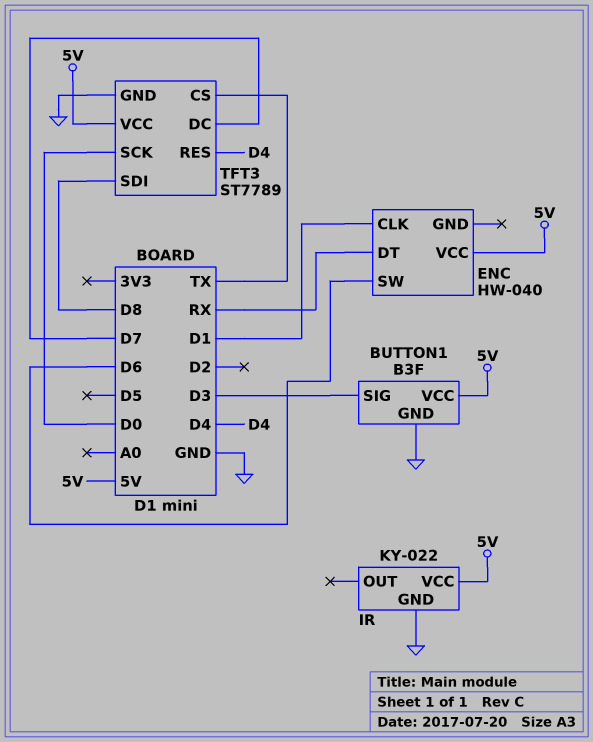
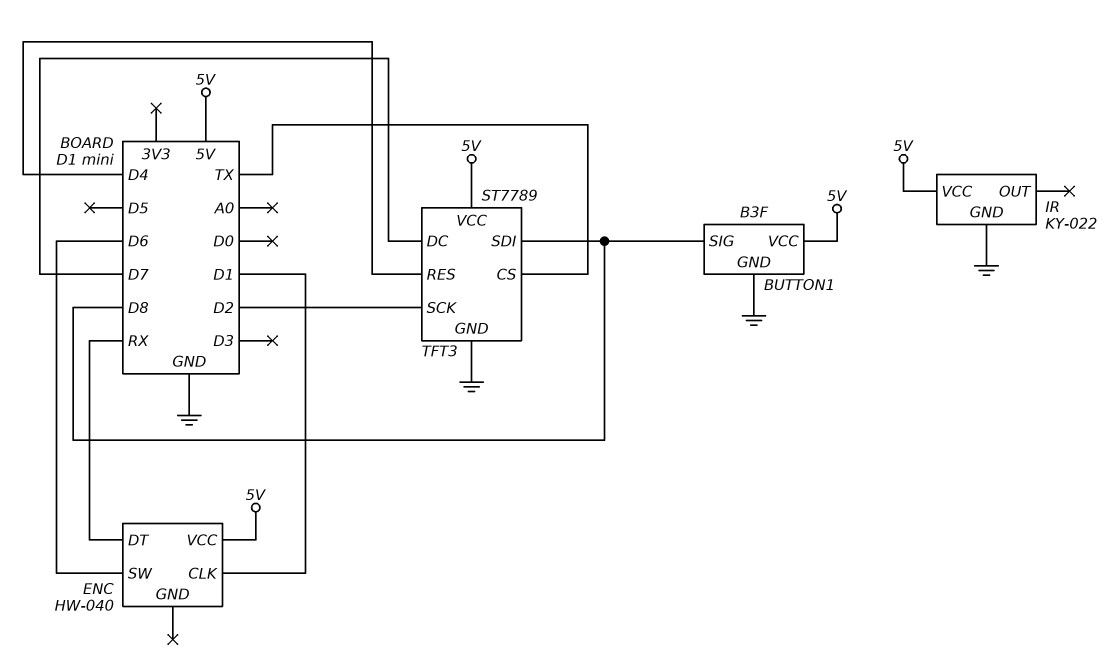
BUTTON1 pin SIG: D3 -> D8
TFT3 pin SCK: D0 -> D2

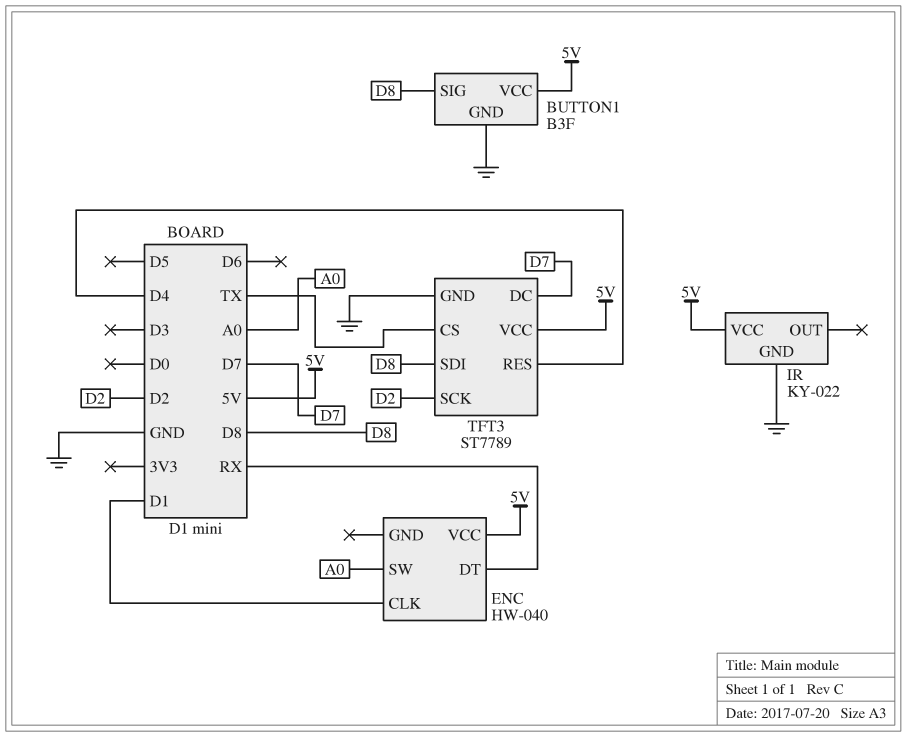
ENC pin SW: D6 -> A0

